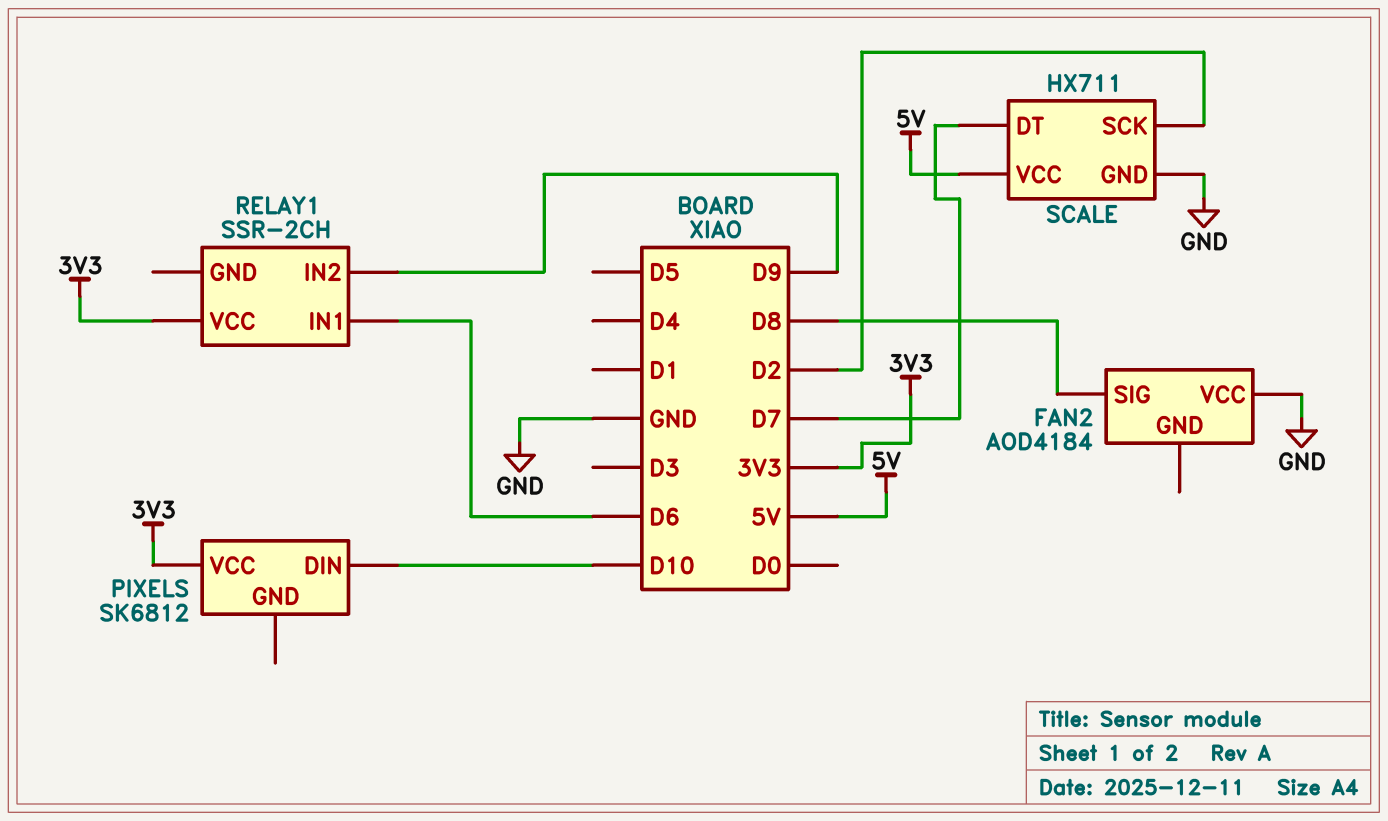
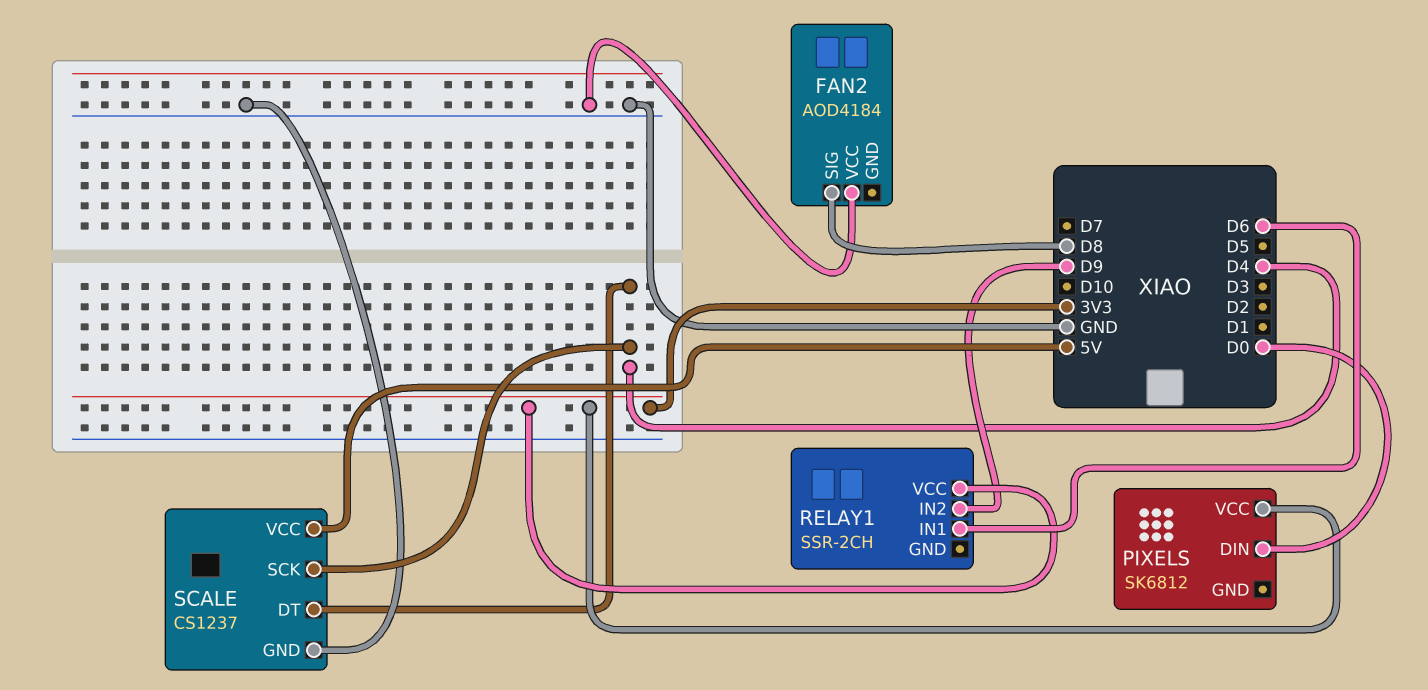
PIXELS pin DIN: D10 -> D0
SCALE: HX711 -> CS1237
SCALE pin DT: D7 -> D4
SCALE pin SCK: D2 -> D4

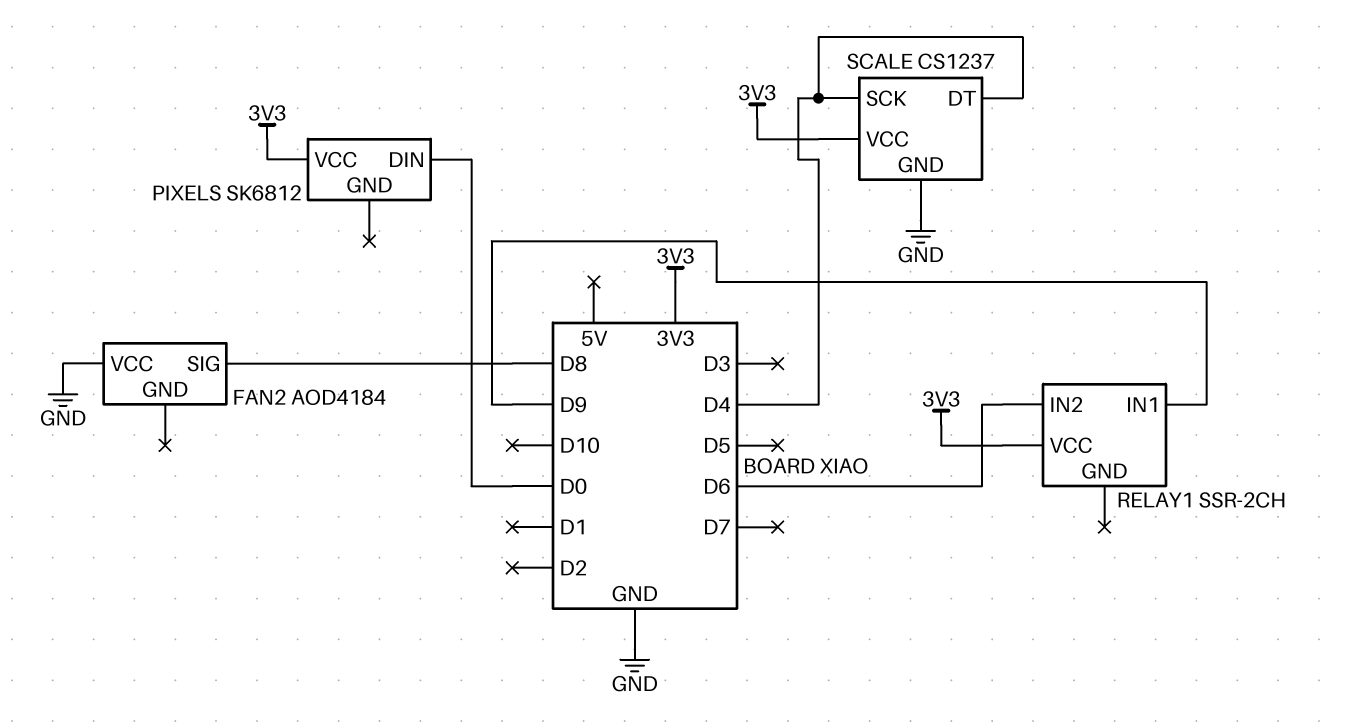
RELAY1 pin IN1: D6 -> D9
RELAY1 pin IN2: D9 -> D6
SCALE pin VCC: 5V -> 3V3

